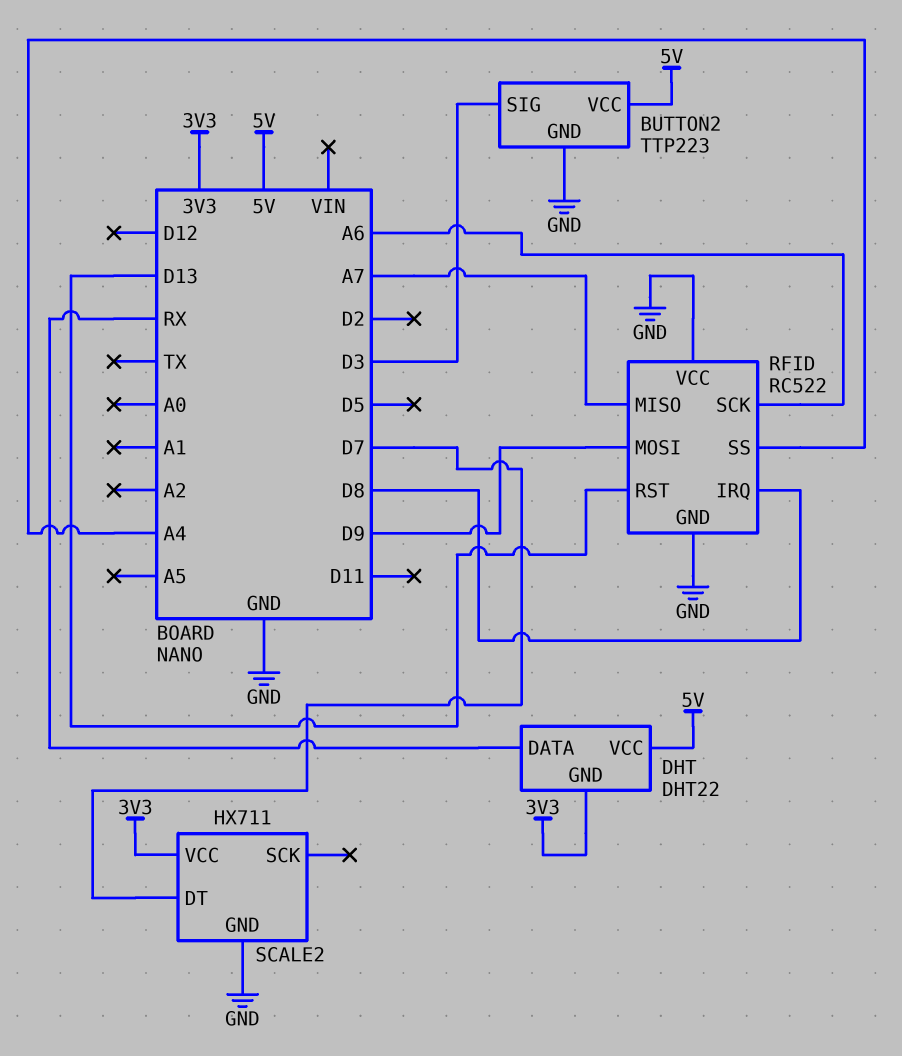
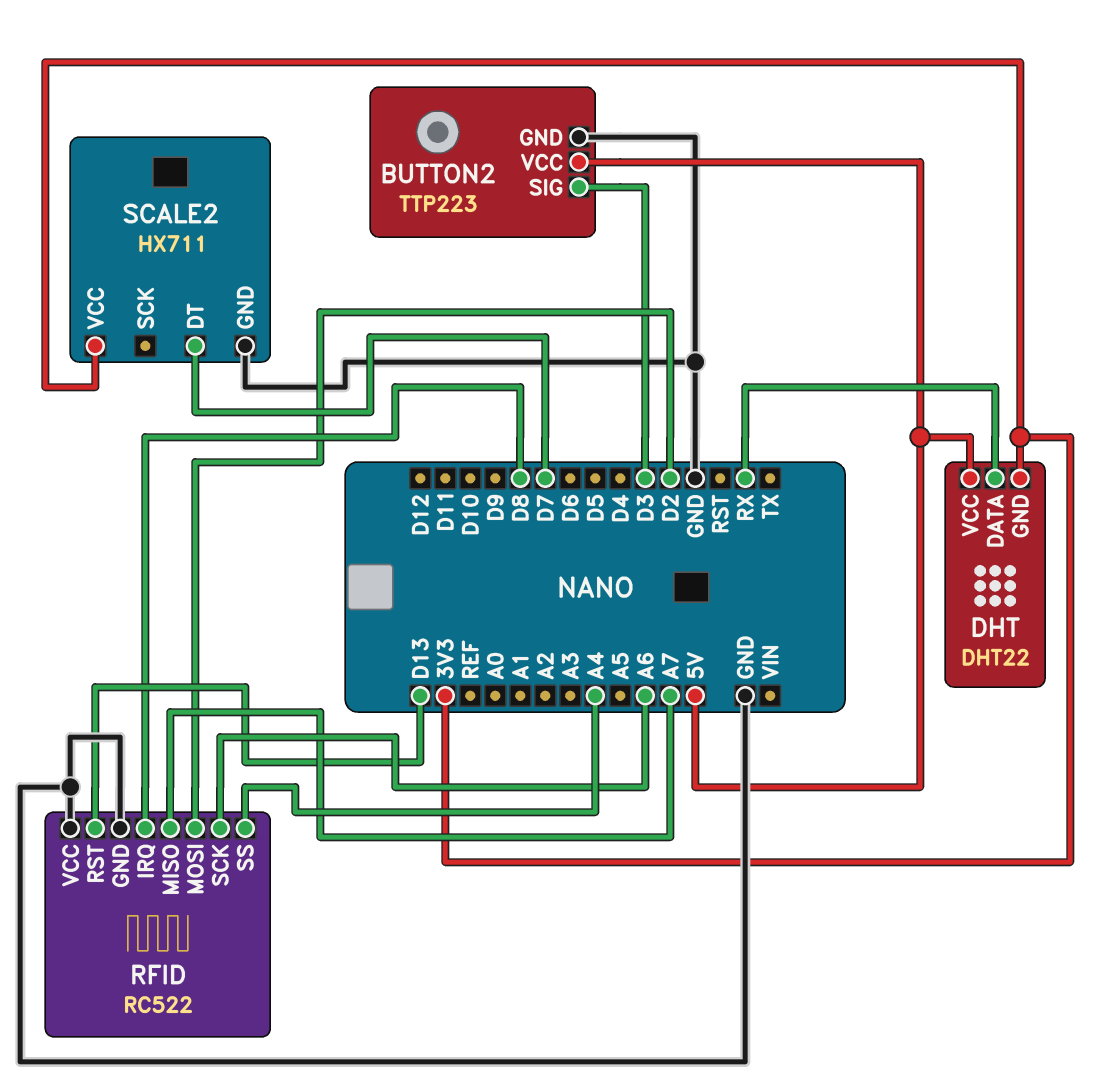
RFID pin MOSI: D9 -> D2

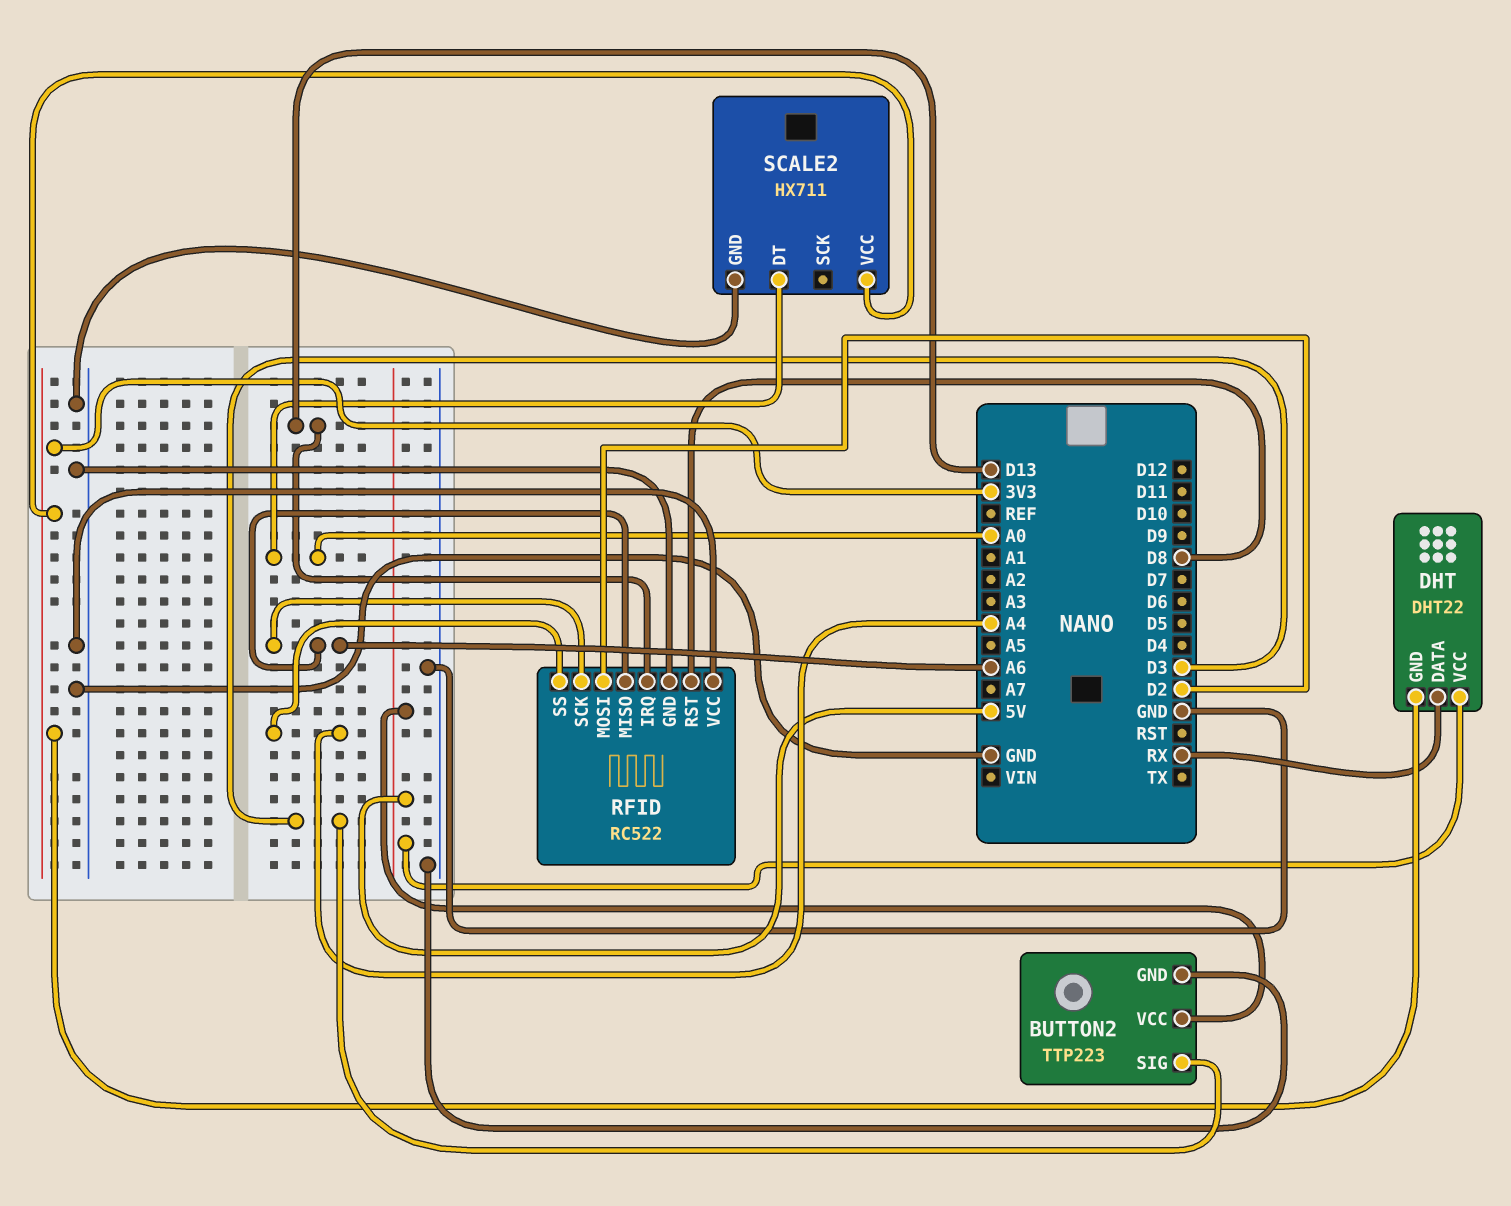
RFID pin IRQ: D8 -> D13
RFID pin MISO: A7 -> A6
RFID pin RST: D13 -> D8
SCALE2 pin DT: D7 -> A0

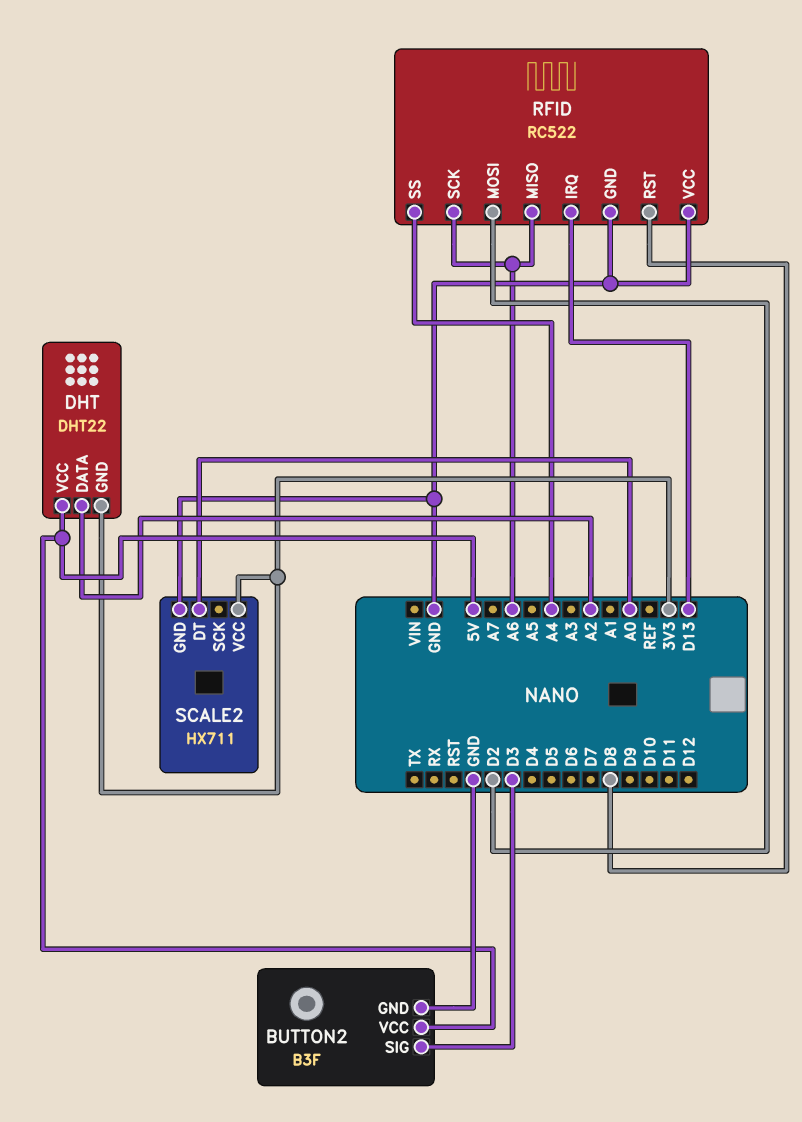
BUTTON2: TTP223 -> B3F
DHT pin DATA: RX -> A2

